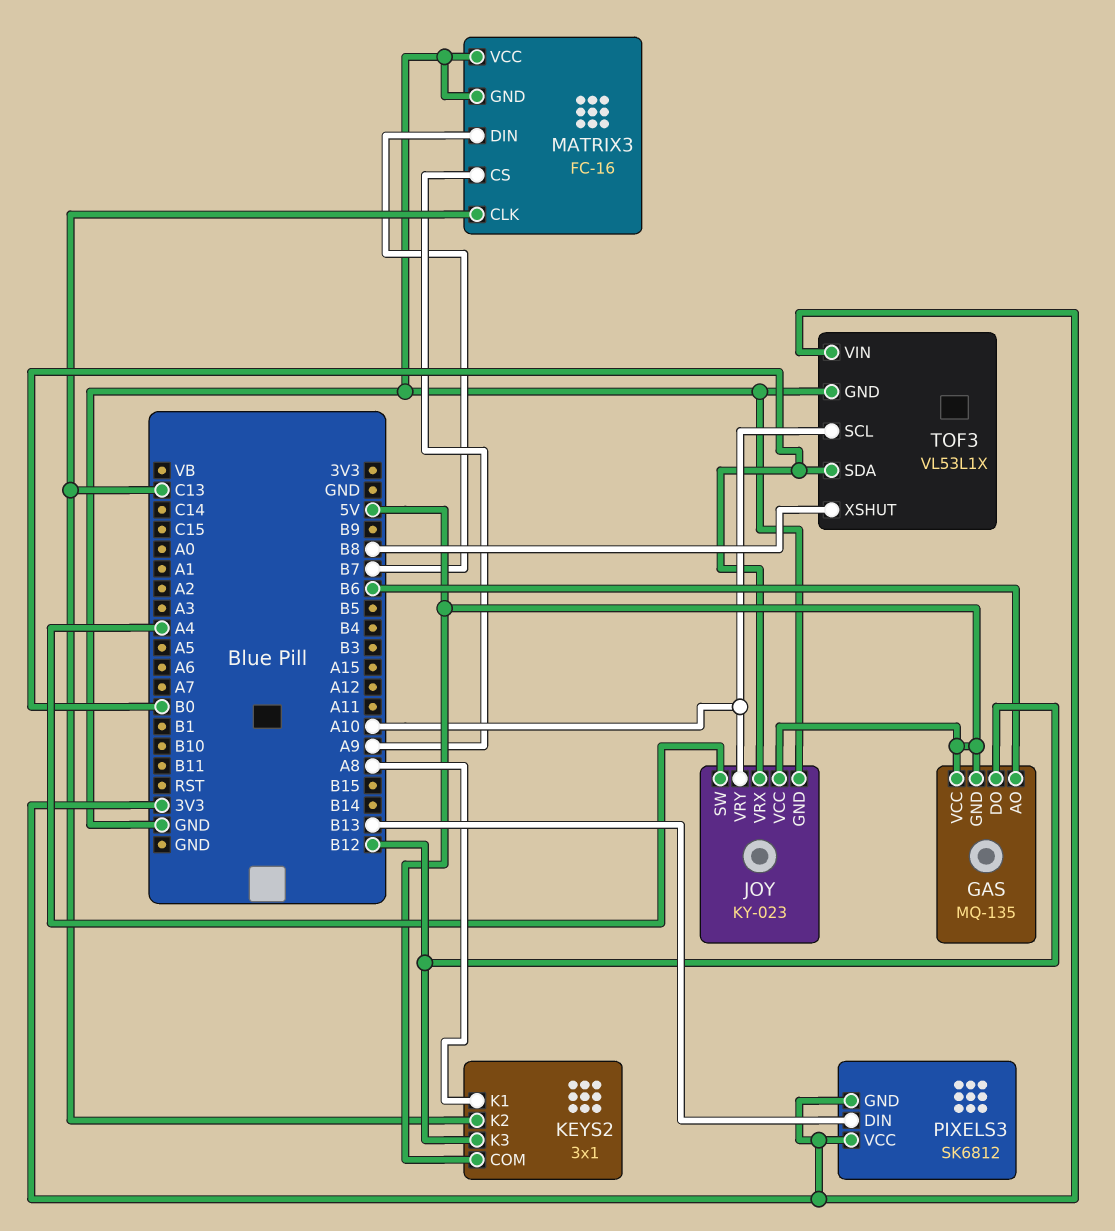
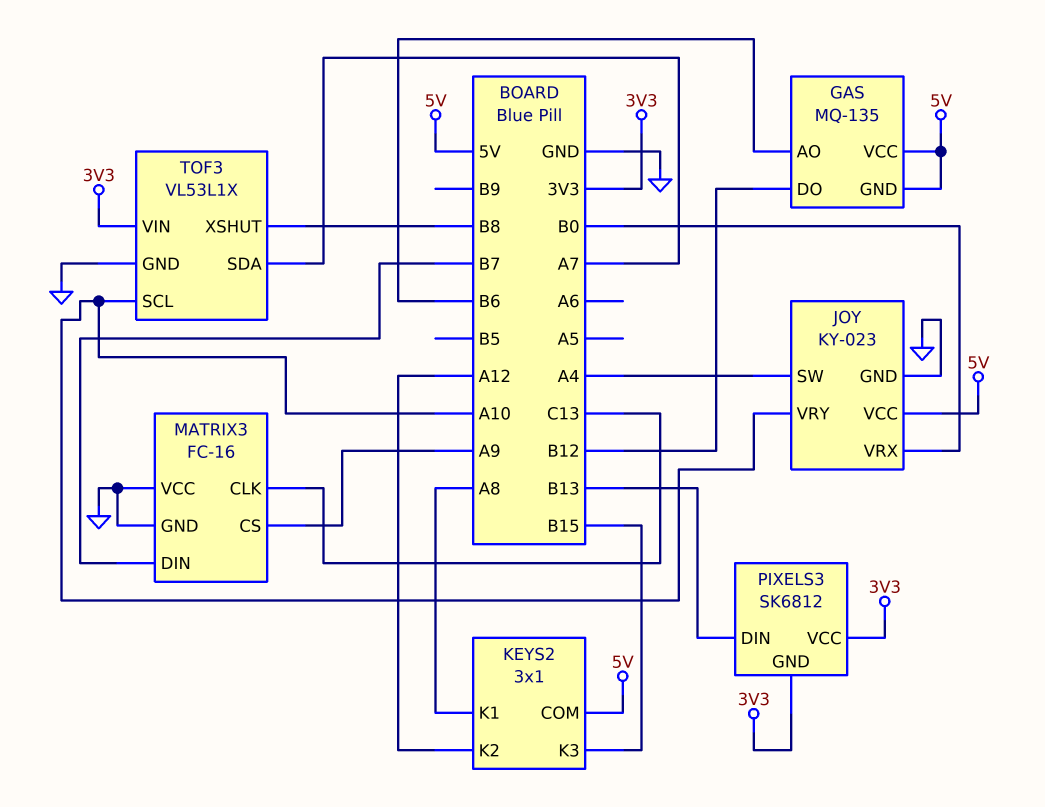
KEYS2 pin K2: C13 -> A12
KEYS2 pin K3: B12 -> B15
TOF3 pin SDA: B0 -> A7

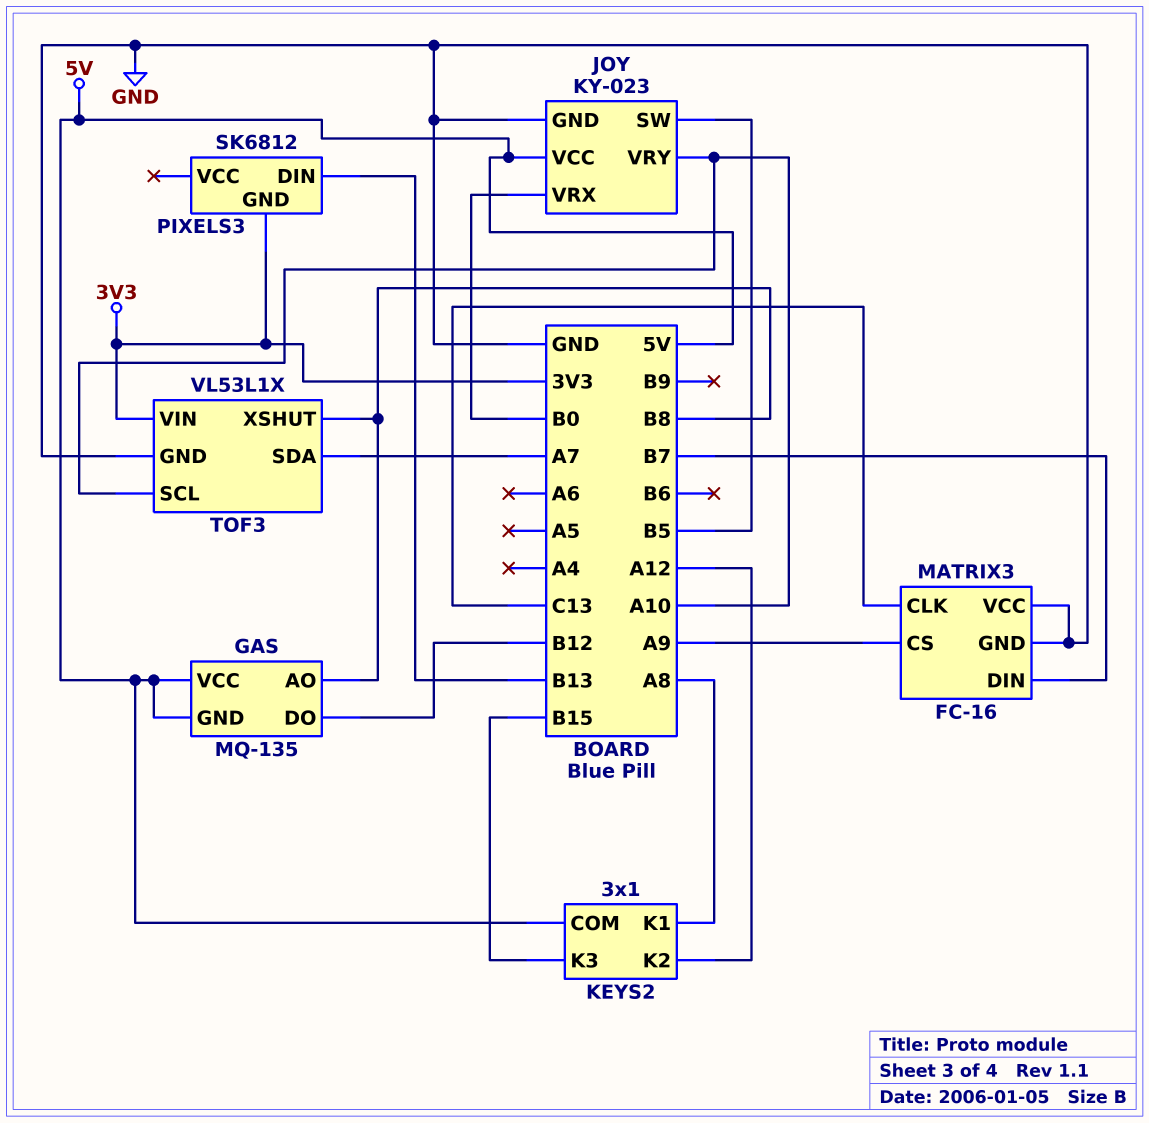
GAS pin AO: B6 -> B8
JOY pin SW: A4 -> B5
PIXELS3 pin VCC: 3V3 -> none

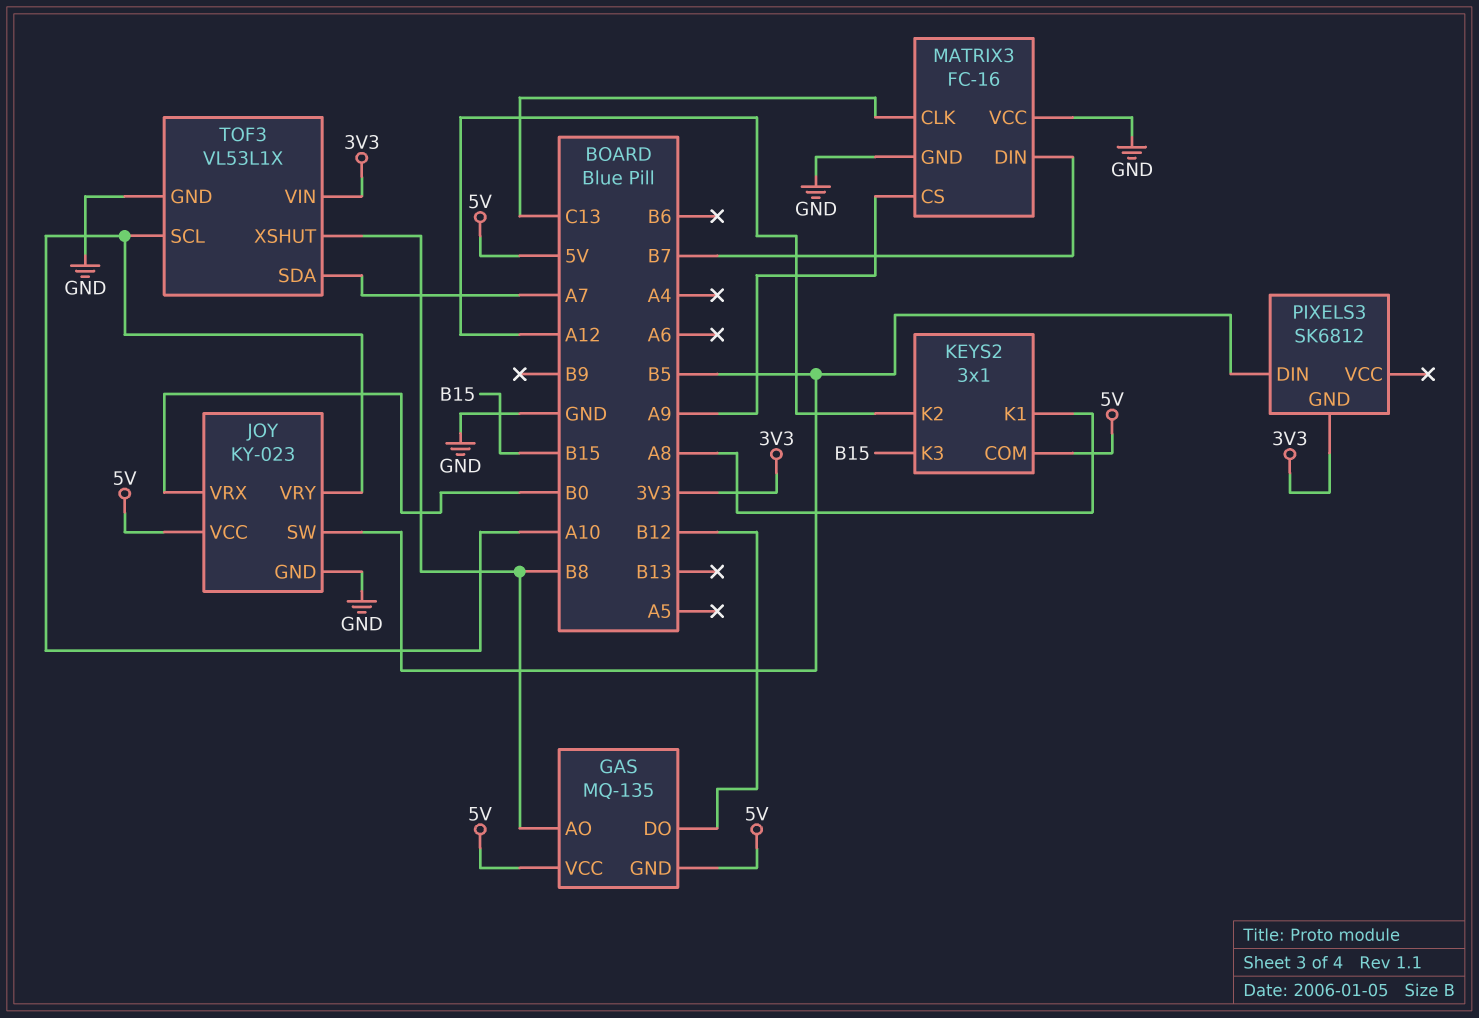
PIXELS3 pin DIN: B13 -> B5

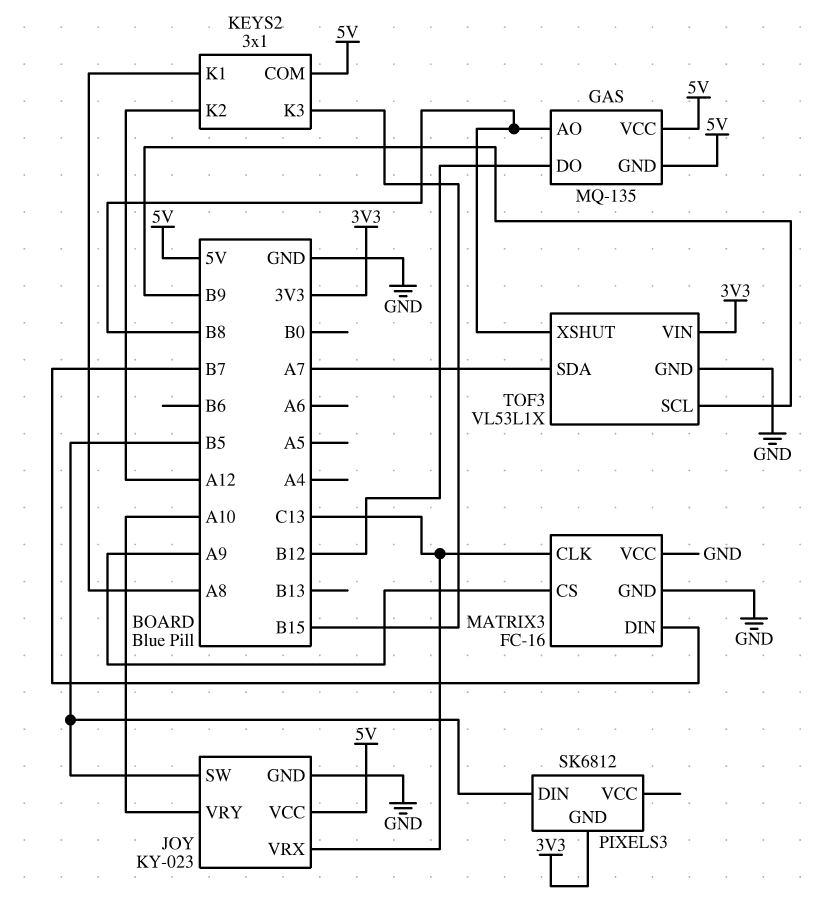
JOY pin VRX: B0 -> C13
TOF3 pin SCL: A10 -> B9

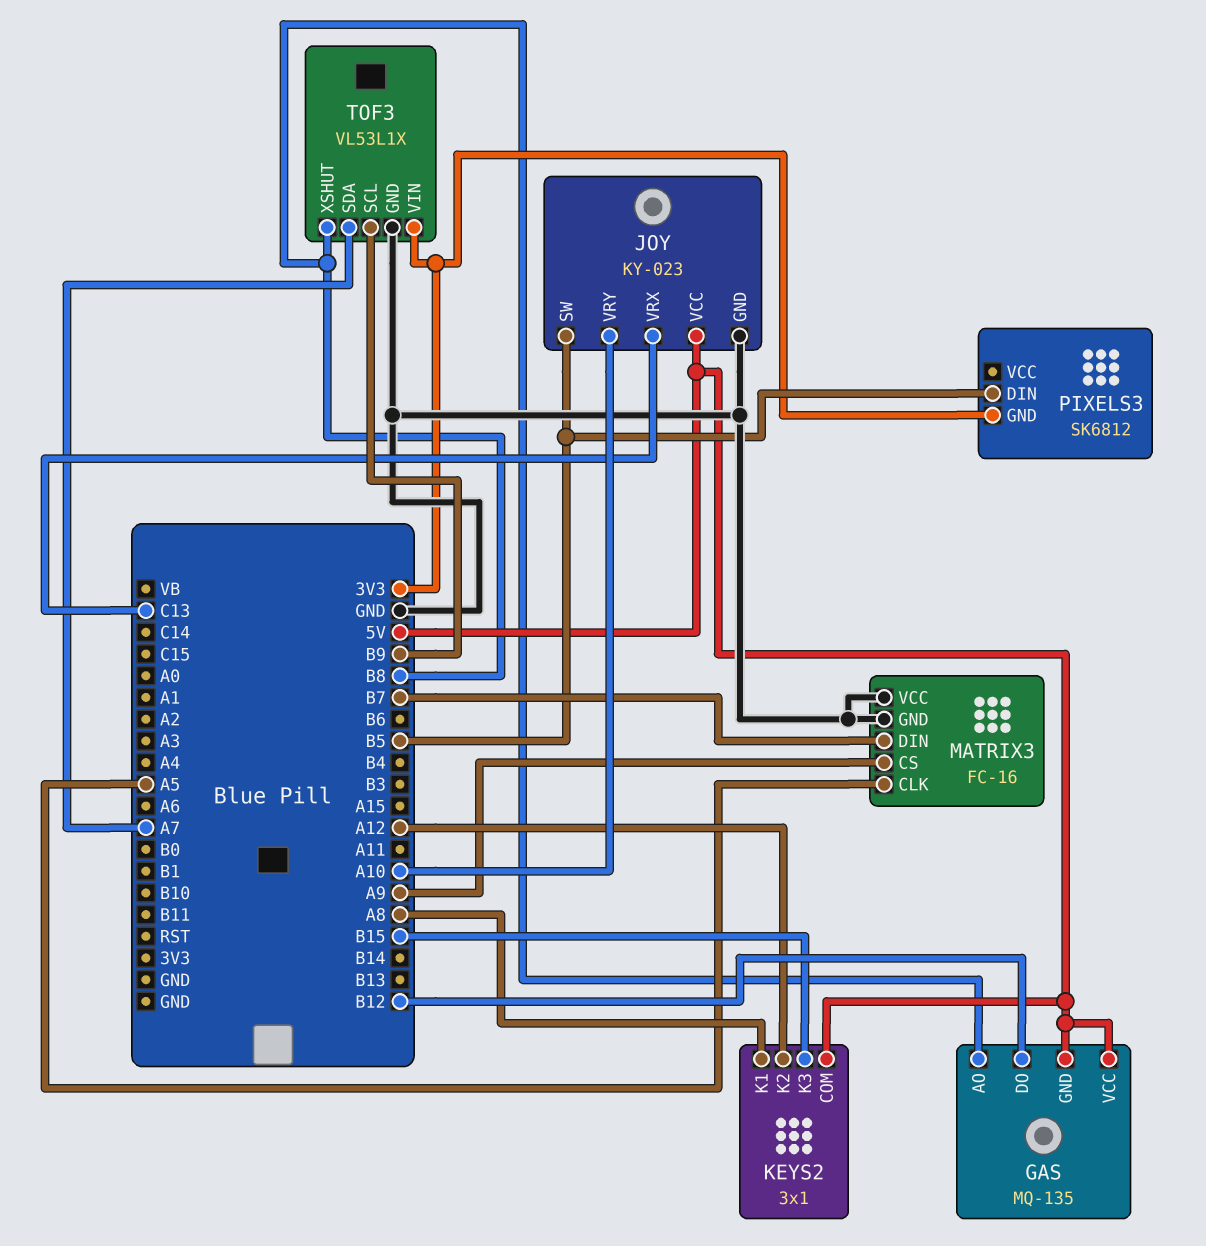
MATRIX3 pin CLK: C13 -> A5

